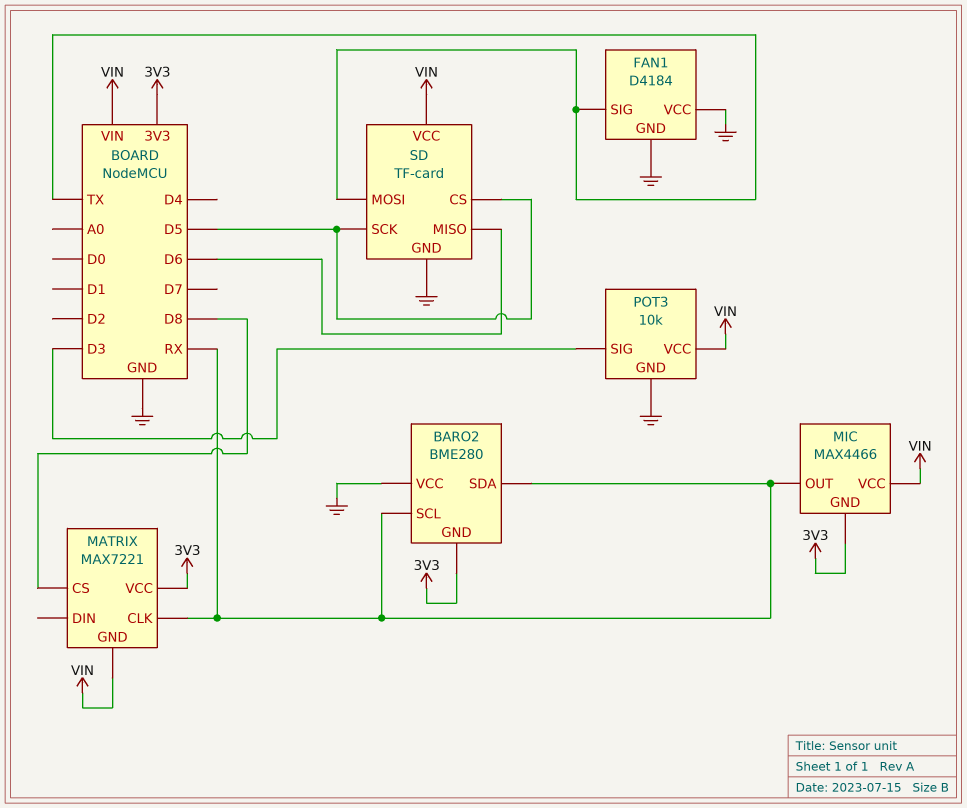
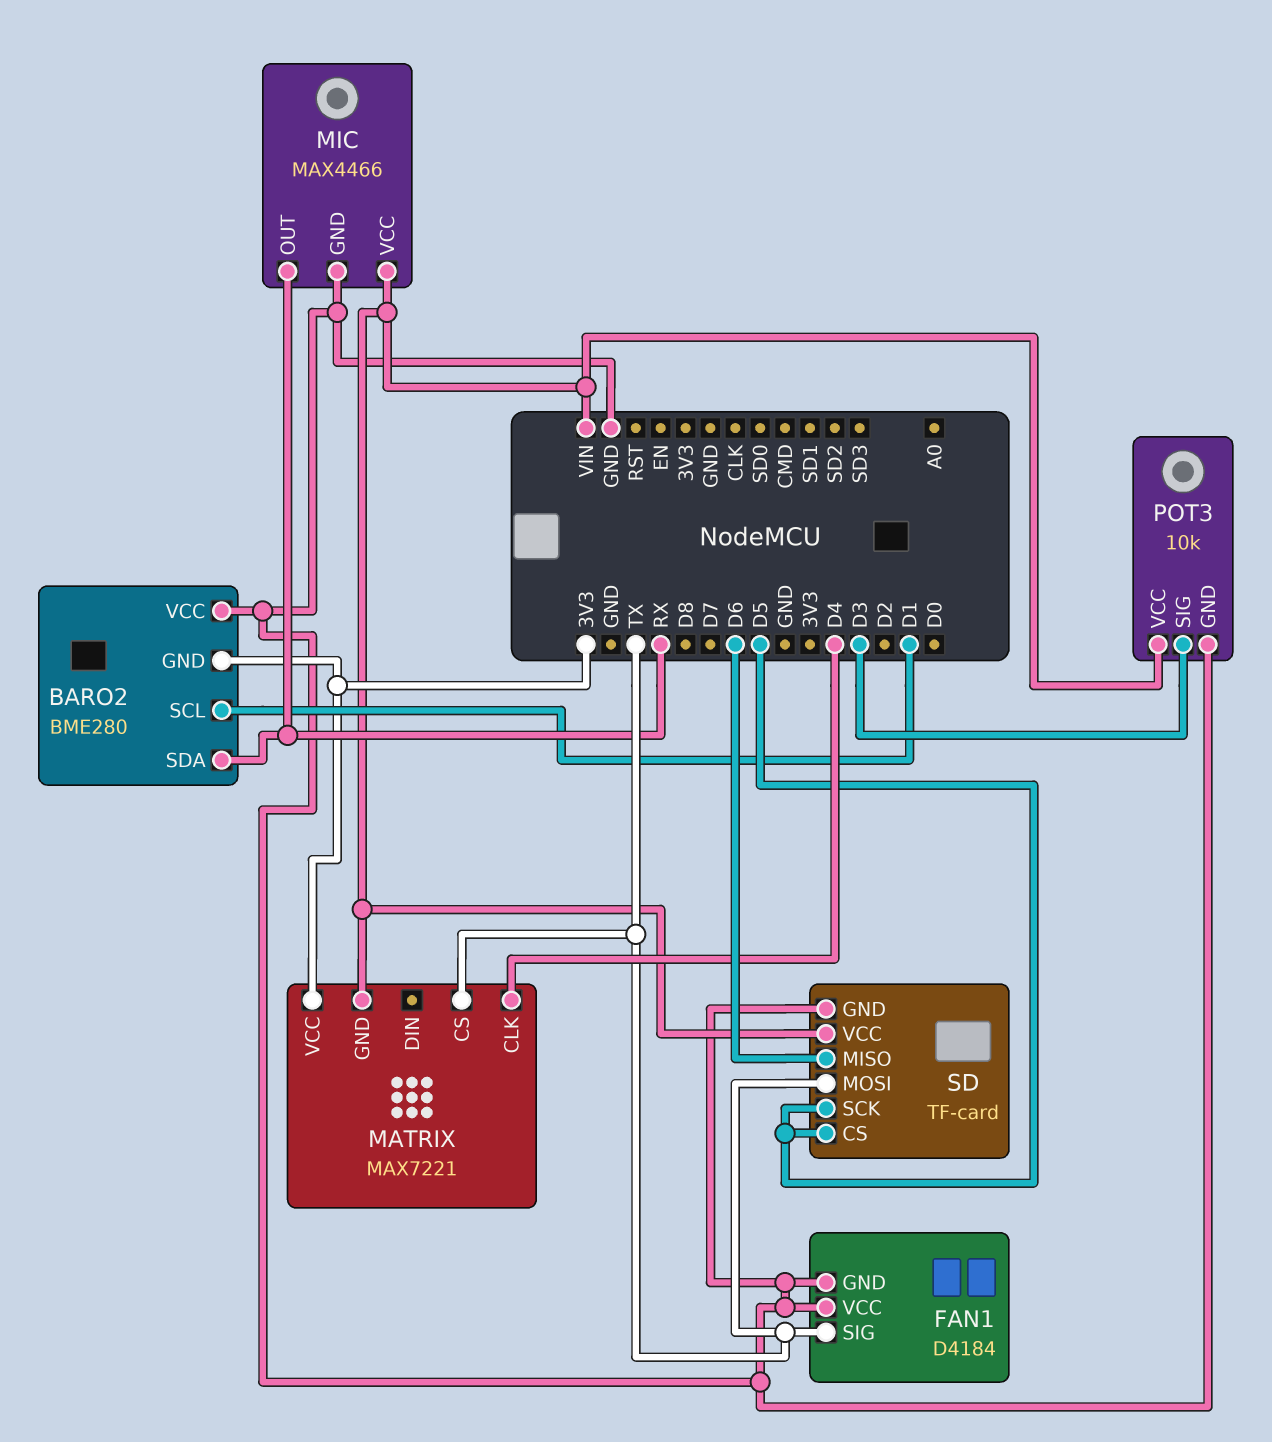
BARO2 pin SCL: RX -> D1
MATRIX pin CLK: RX -> D4
MATRIX pin CS: D8 -> TX
MIC pin GND: 3V3 -> GND

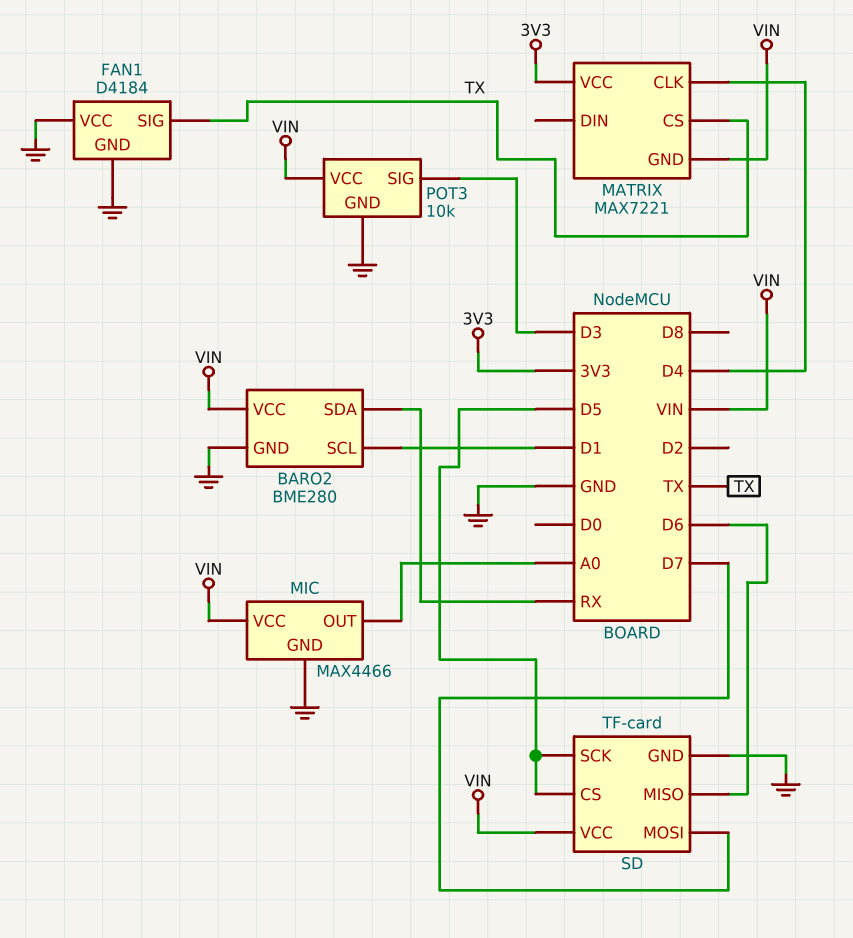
BARO2 pin GND: 3V3 -> GND
BARO2 pin VCC: GND -> VIN
MIC pin OUT: RX -> A0
SD pin MOSI: TX -> D7

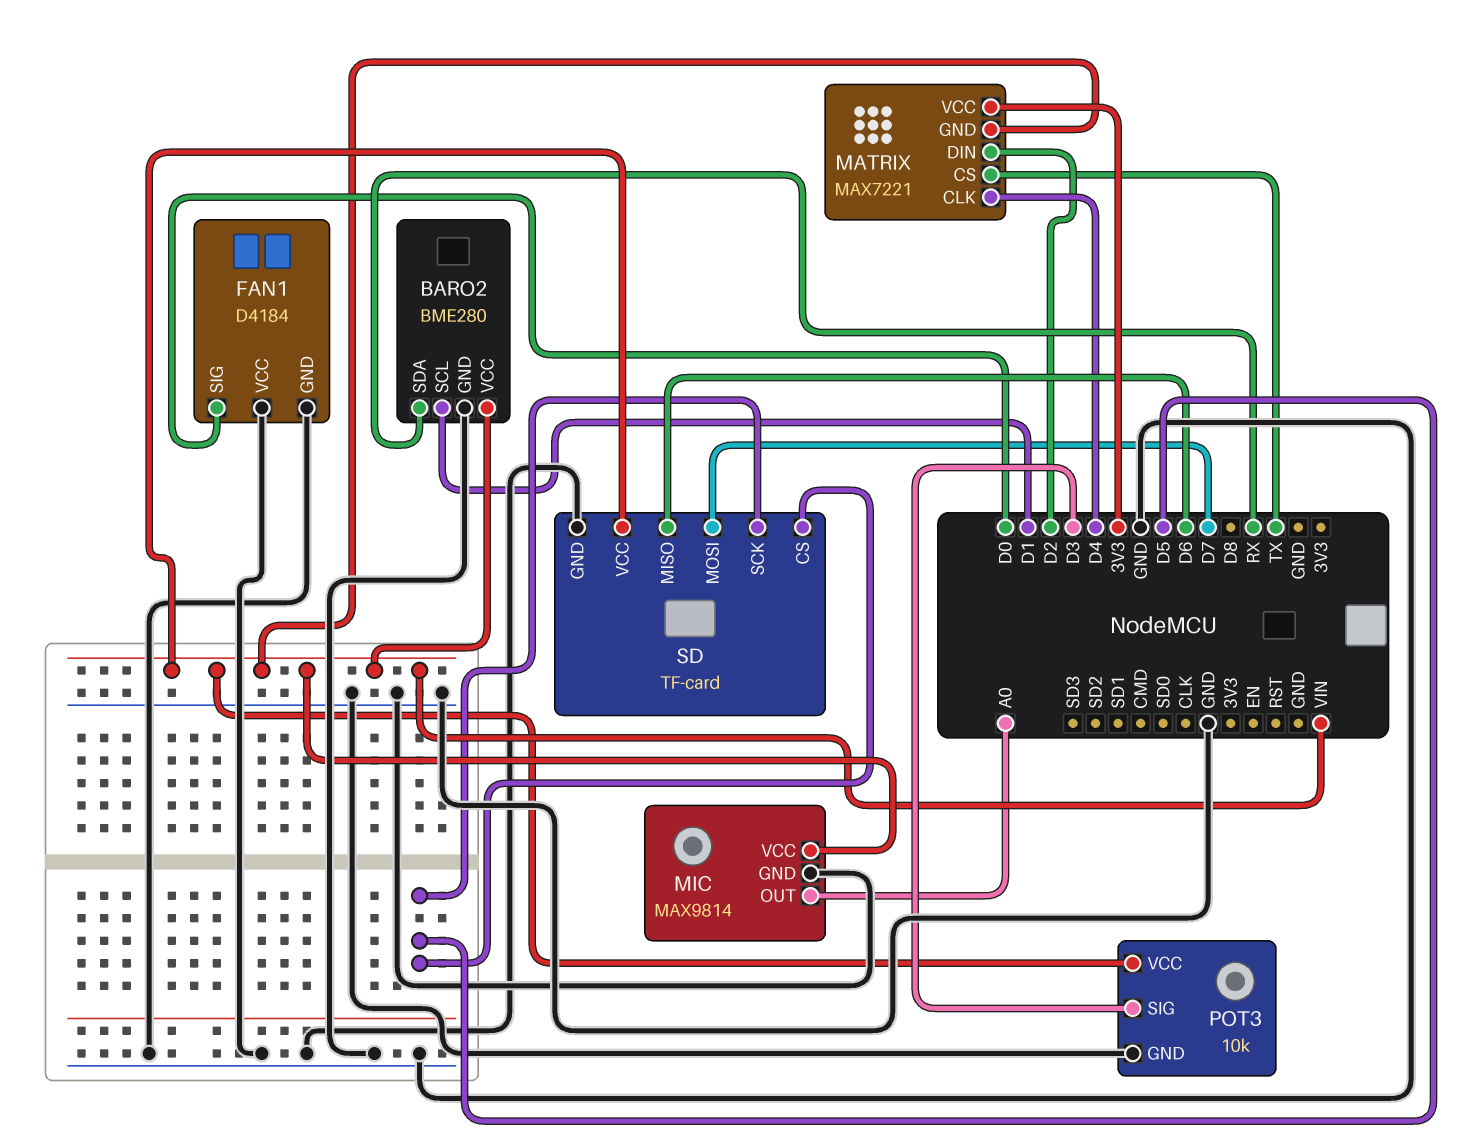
FAN1 pin SIG: TX -> D0
MATRIX pin DIN: none -> D2
MIC: MAX4466 -> MAX9814

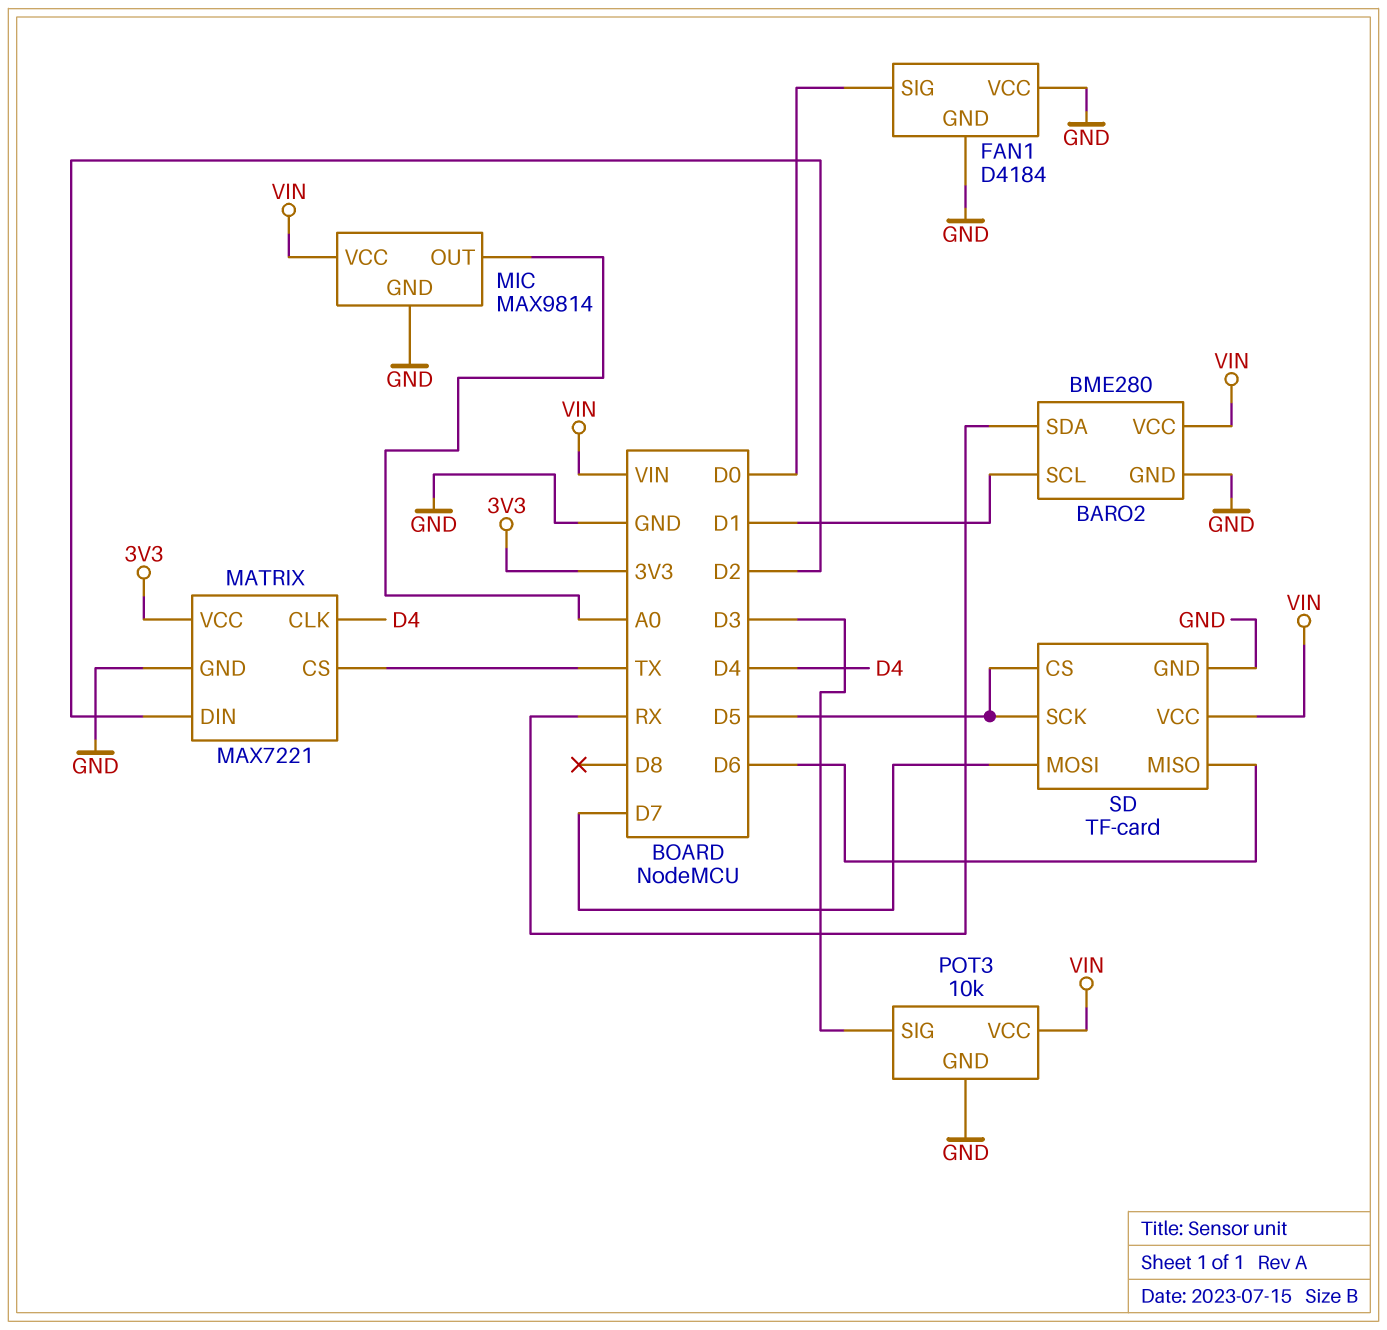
MATRIX pin GND: VIN -> GND

